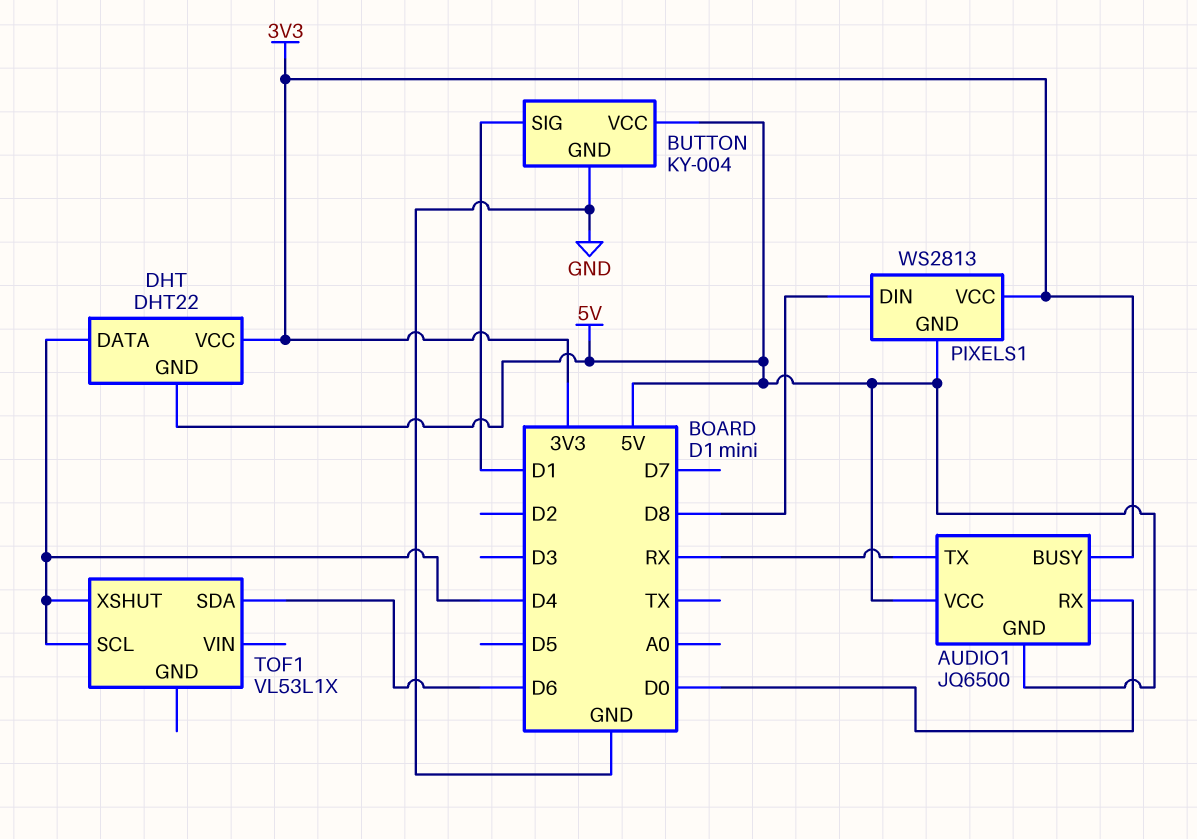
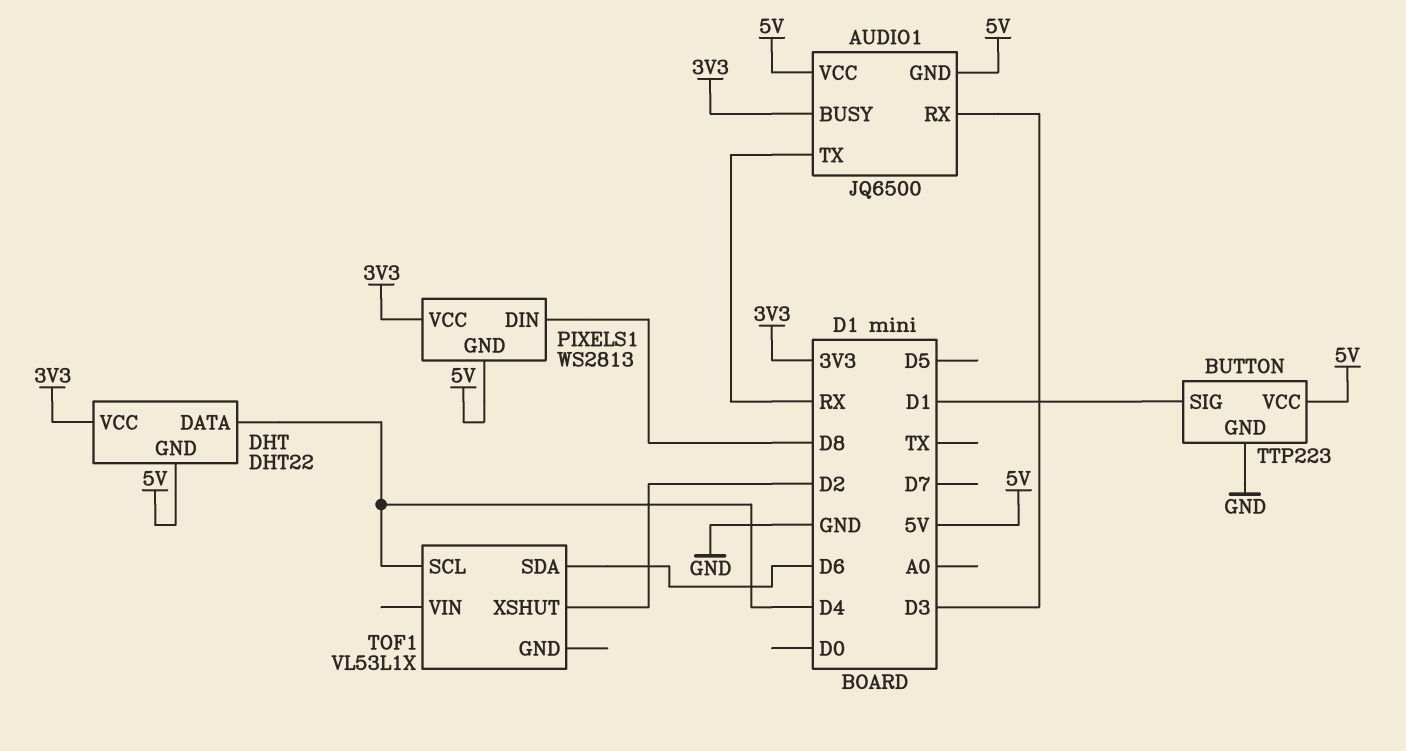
AUDIO1 pin RX: D0 -> D3
BUTTON: KY-004 -> TTP223
TOF1 pin XSHUT: D4 -> D2

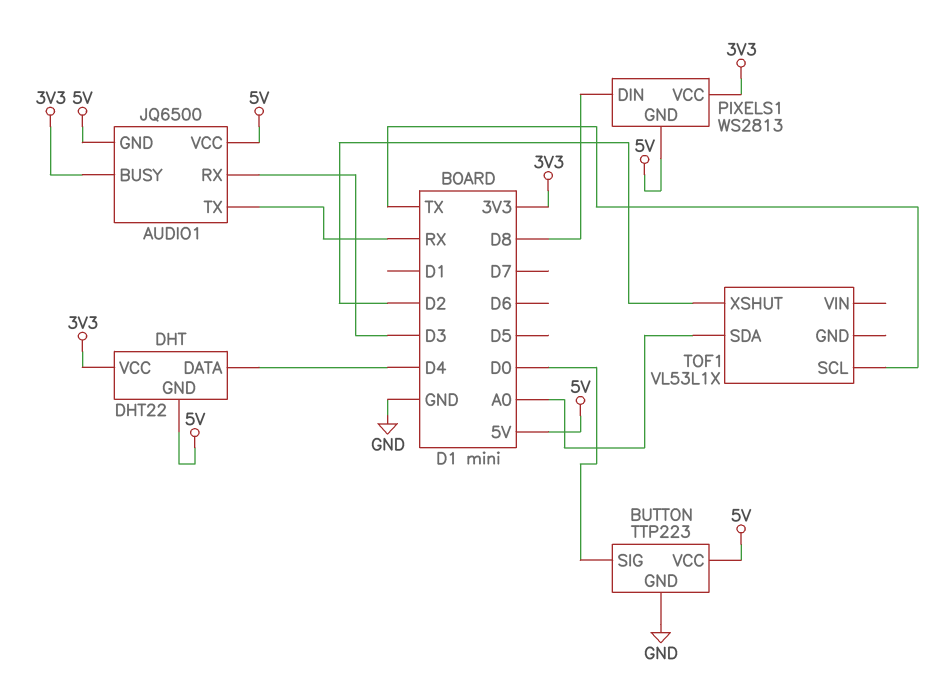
BUTTON pin SIG: D1 -> D0
TOF1 pin SCL: D4 -> TX
TOF1 pin SDA: D6 -> A0

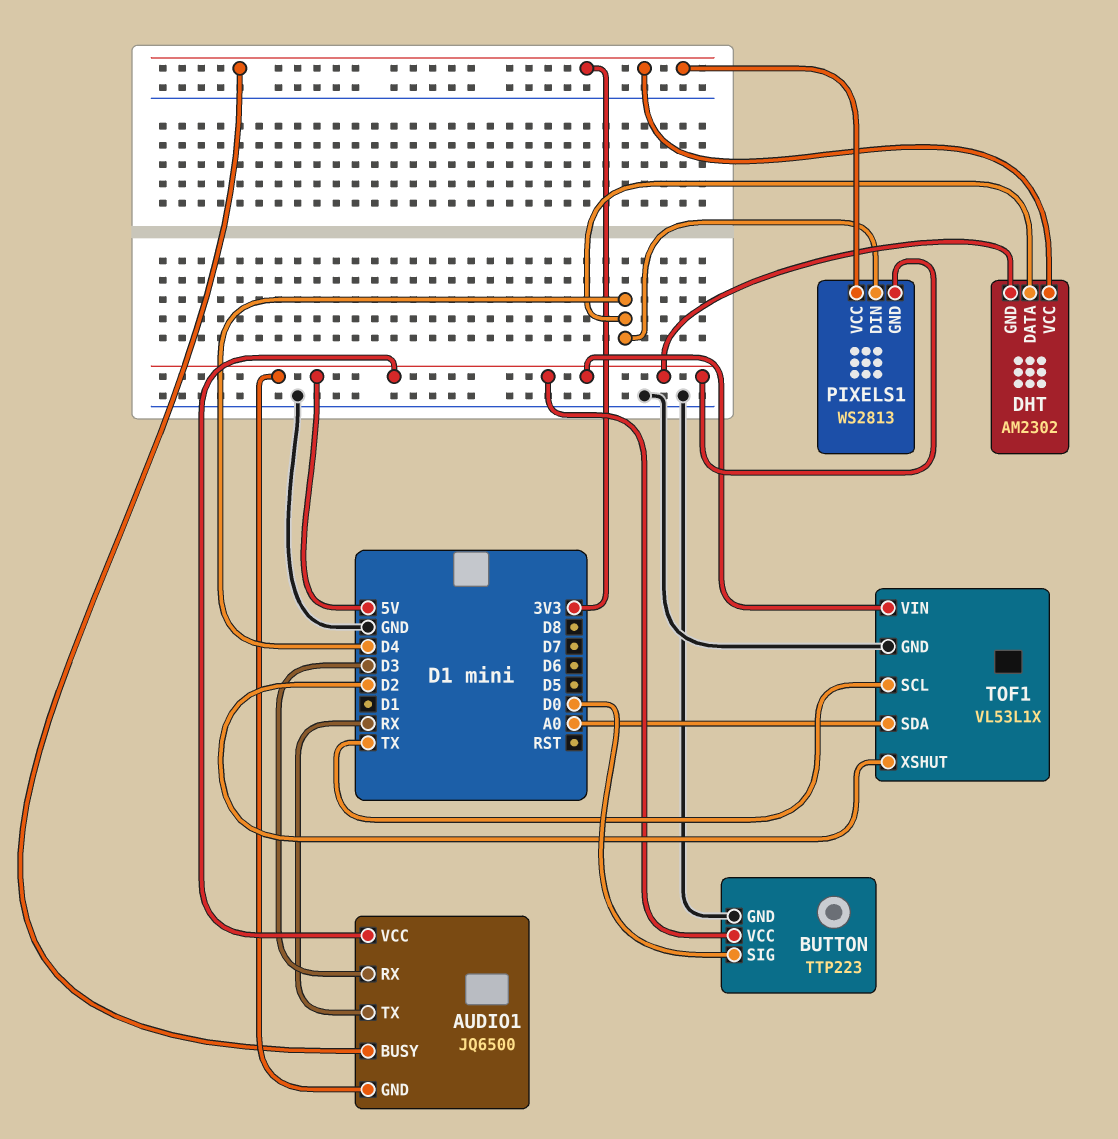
DHT: DHT22 -> AM2302
PIXELS1 pin DIN: D8 -> D4
TOF1 pin GND: none -> GND
TOF1 pin VIN: none -> 5V

